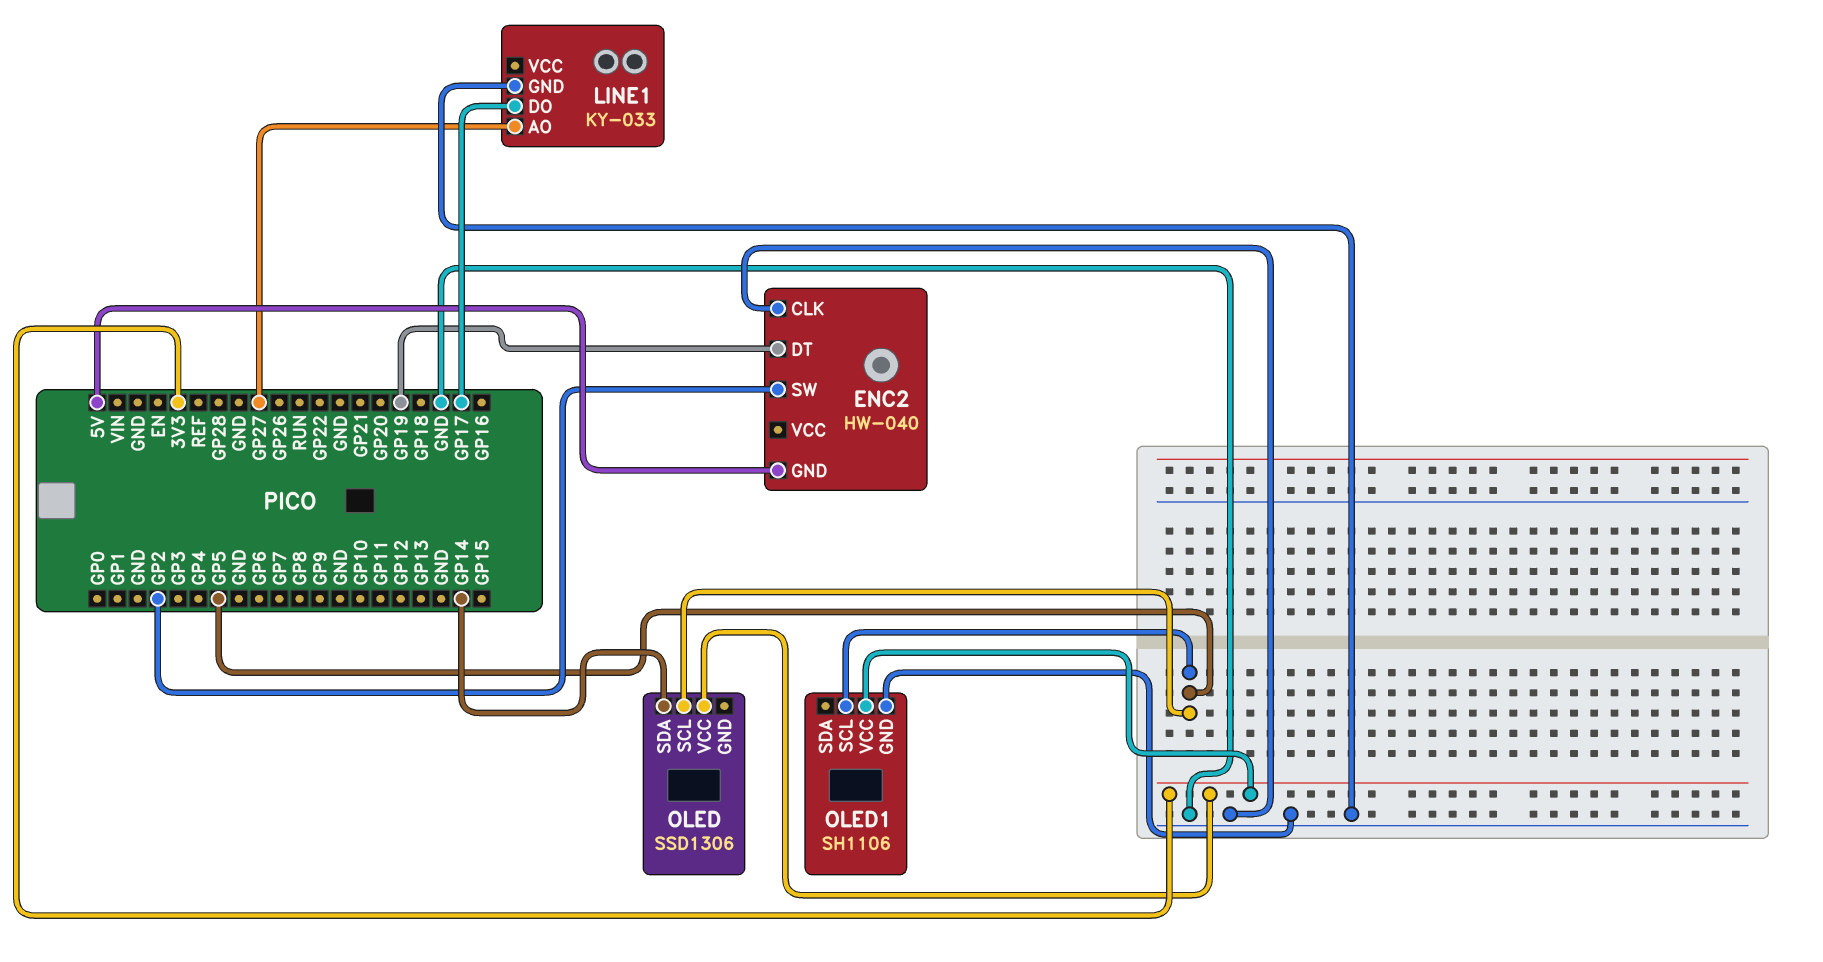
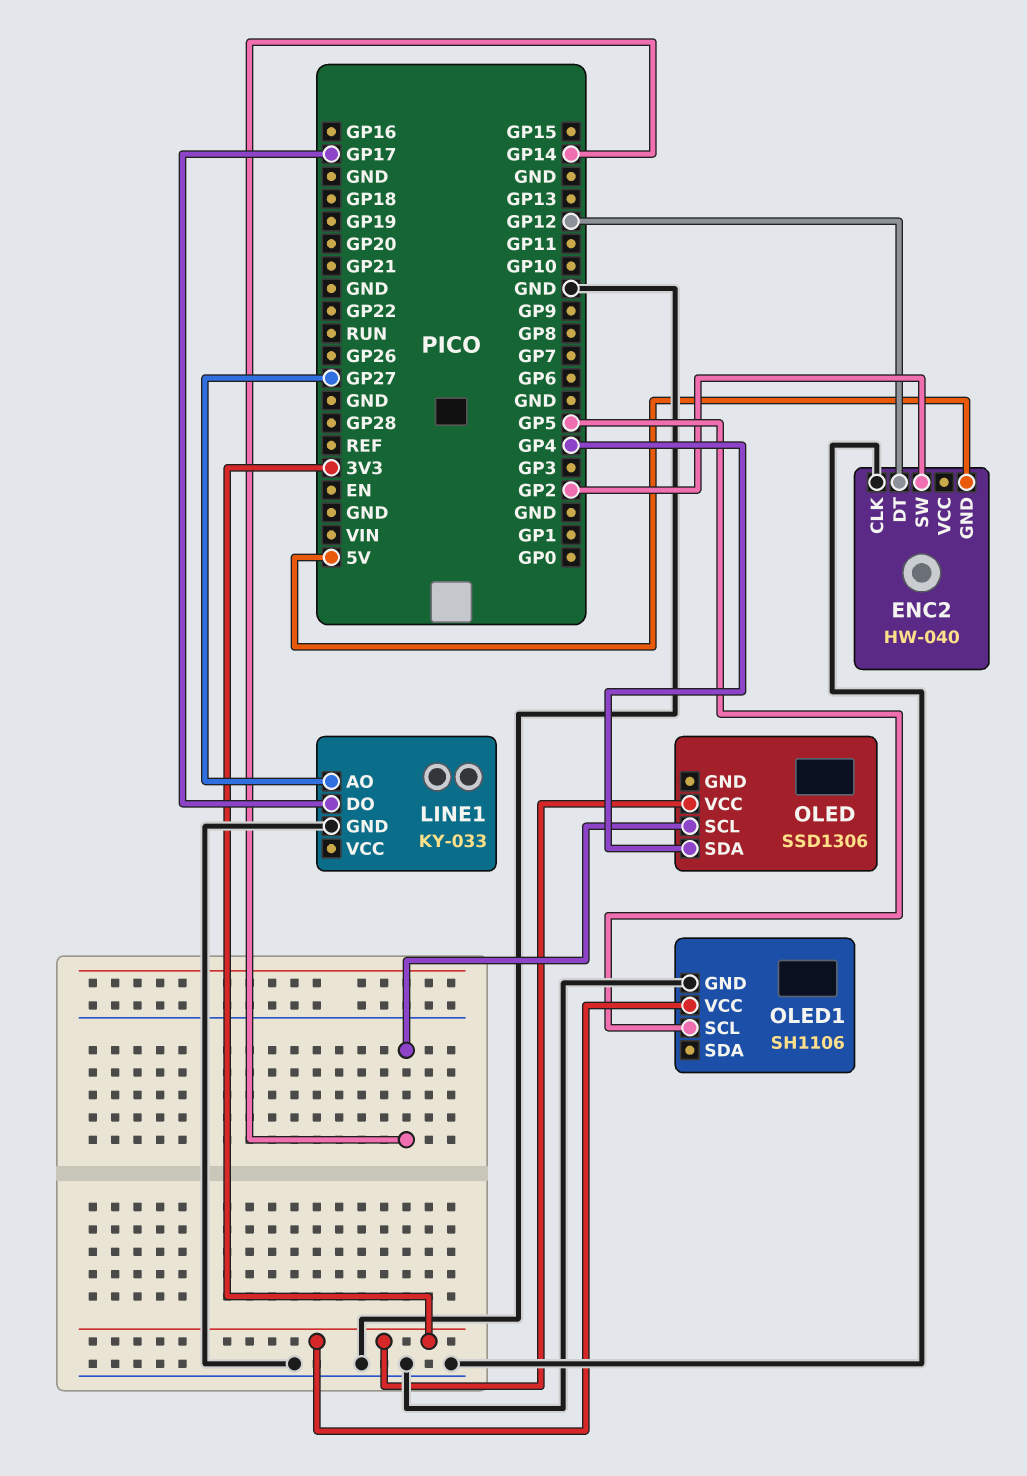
ENC2 pin DT: GP19 -> GP12
OLED pin SCL: GP5 -> GP14
OLED pin SDA: GP14 -> GP4

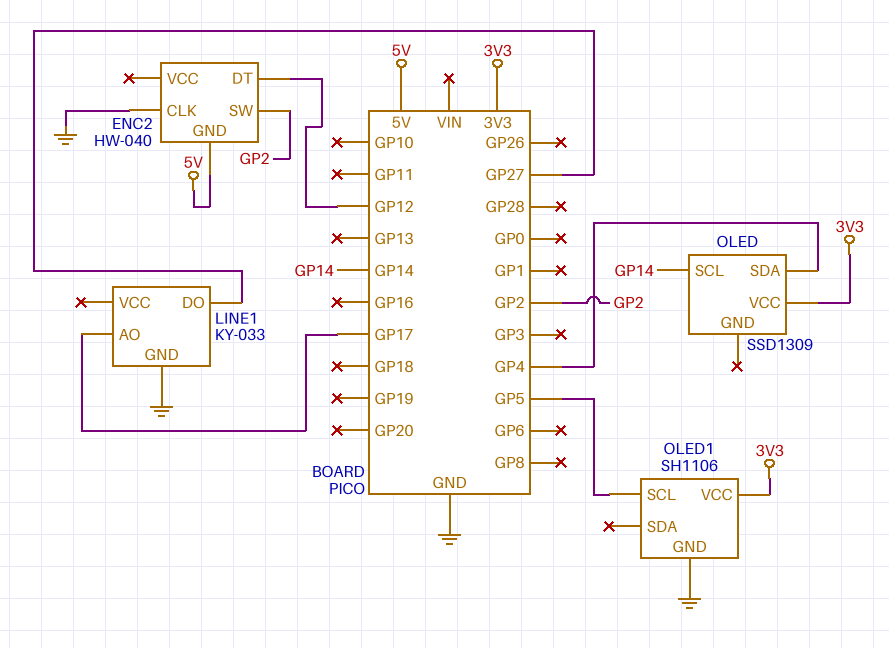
LINE1 pin AO: GP27 -> GP17
LINE1 pin DO: GP17 -> GP27
OLED: SSD1306 -> SSD1309

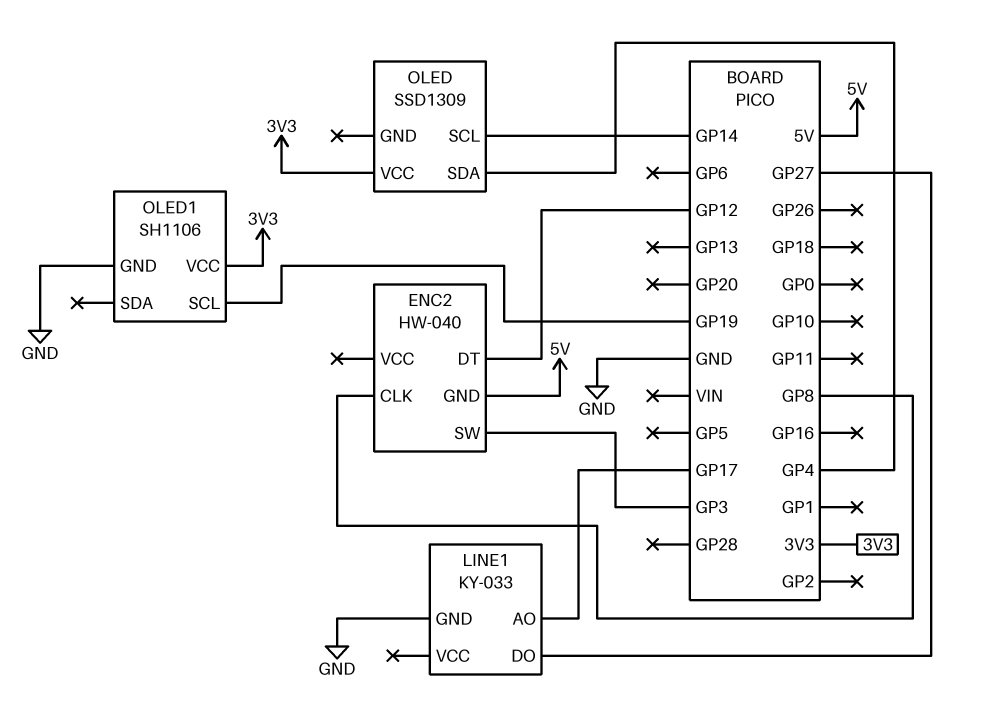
ENC2 pin CLK: GND -> GP8
ENC2 pin SW: GP2 -> GP3
OLED1 pin SCL: GP5 -> GP19

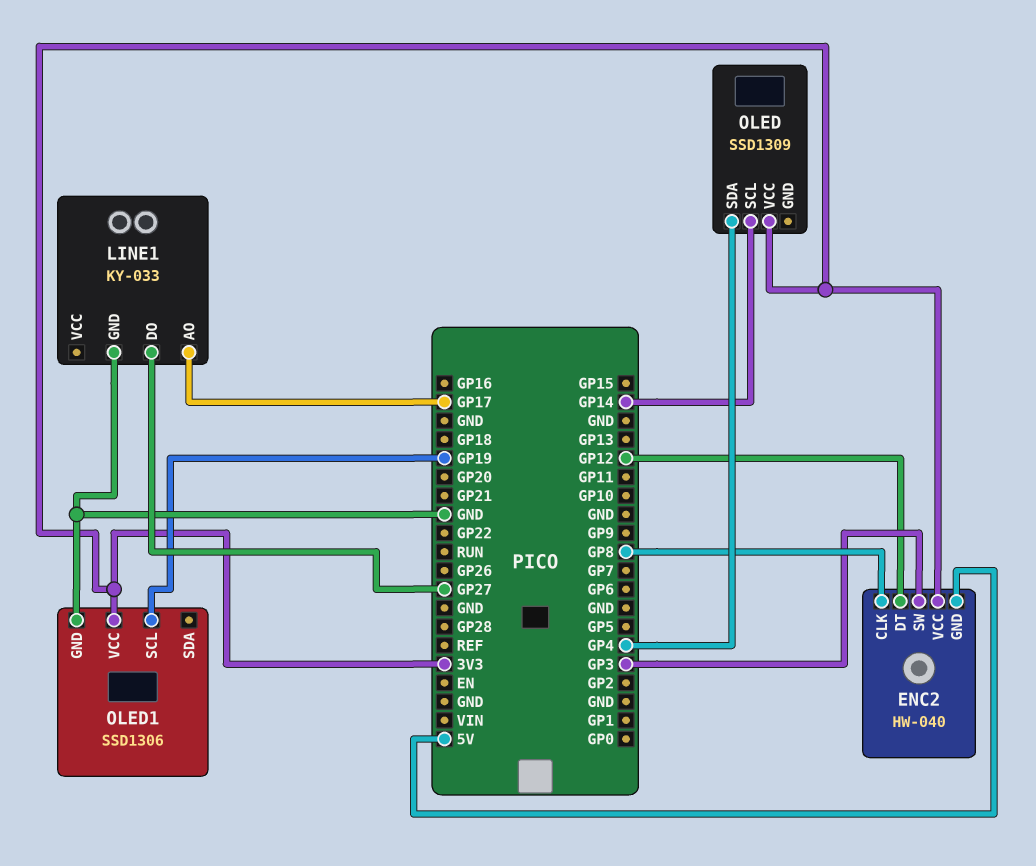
ENC2 pin VCC: none -> 3V3
OLED1: SH1106 -> SSD1306

